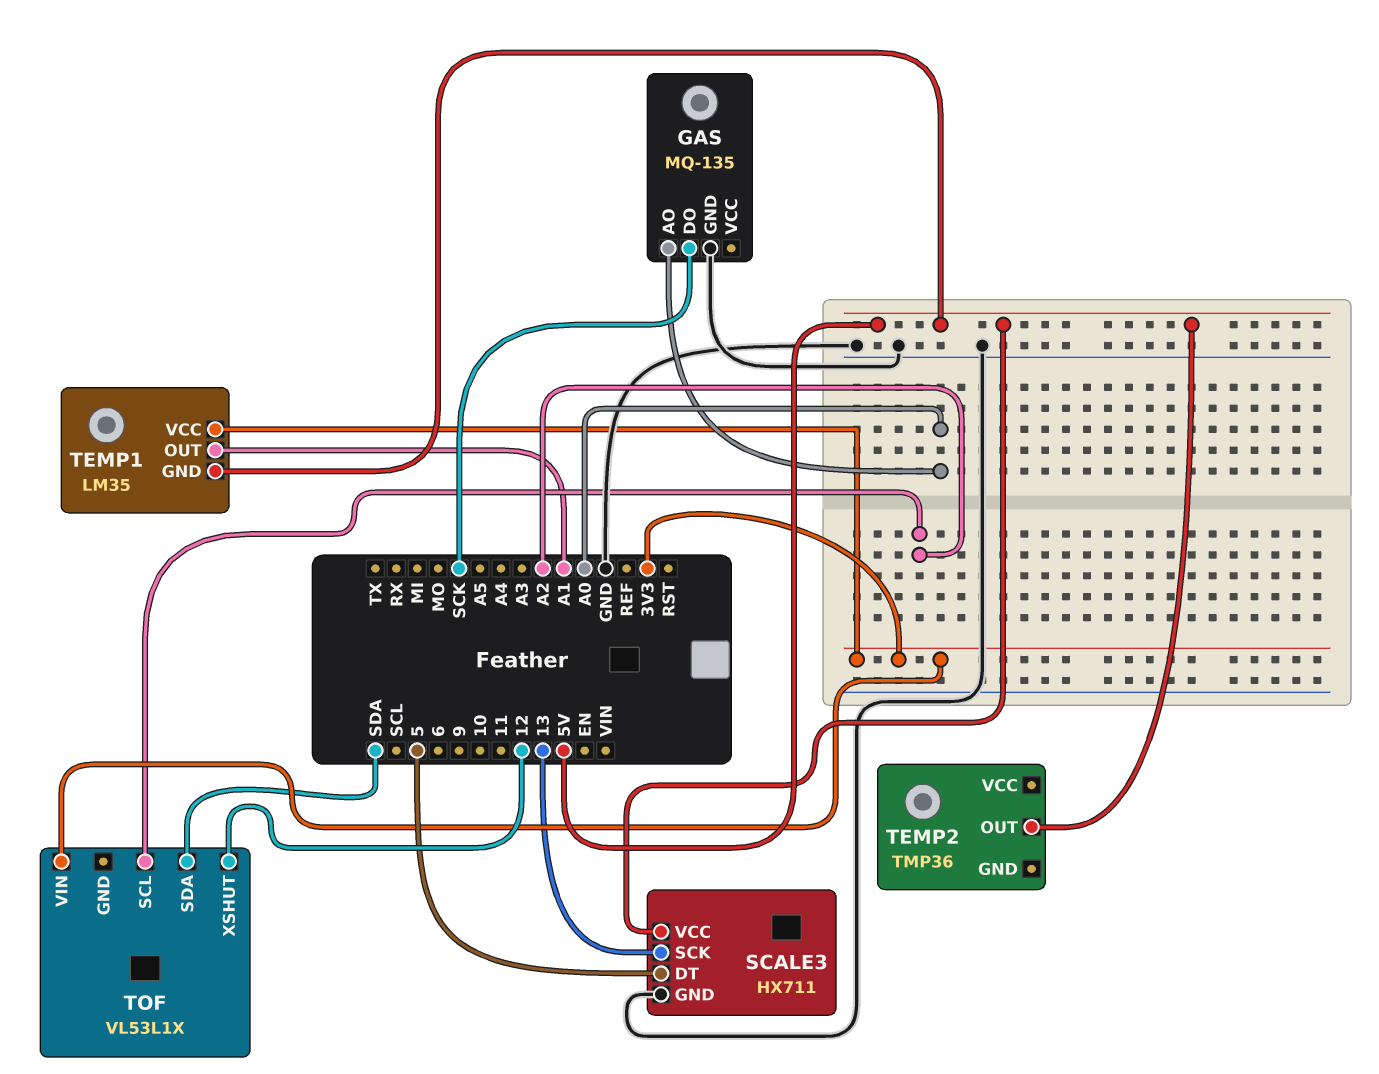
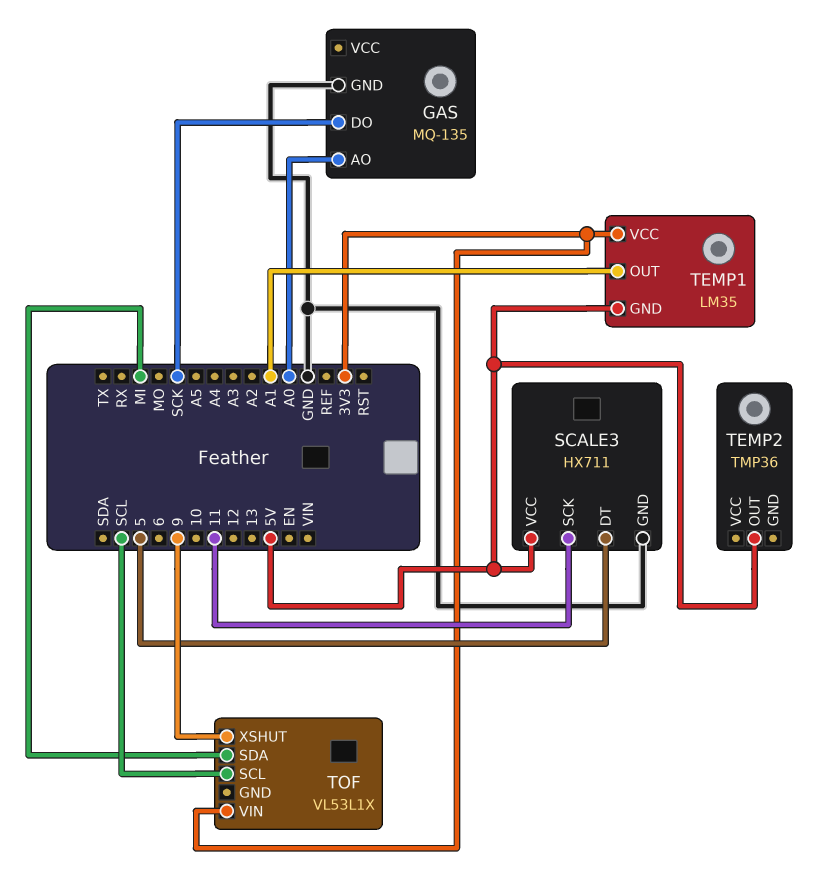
SCALE3 pin SCK: 13 -> 11
TOF pin SCL: A2 -> SCL
TOF pin SDA: SDA -> MI
TOF pin XSHUT: 12 -> 9

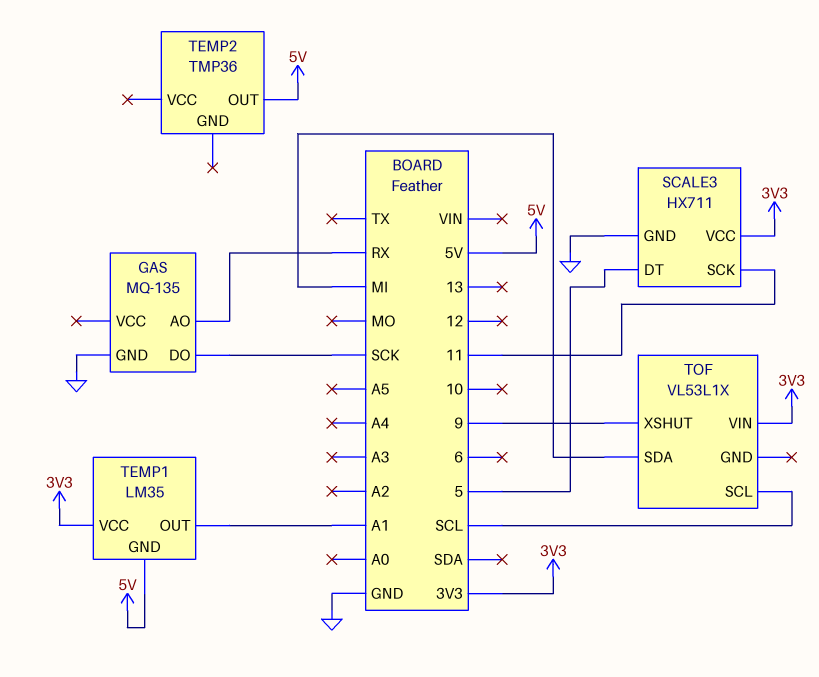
GAS pin AO: A0 -> RX
SCALE3 pin VCC: 5V -> 3V3

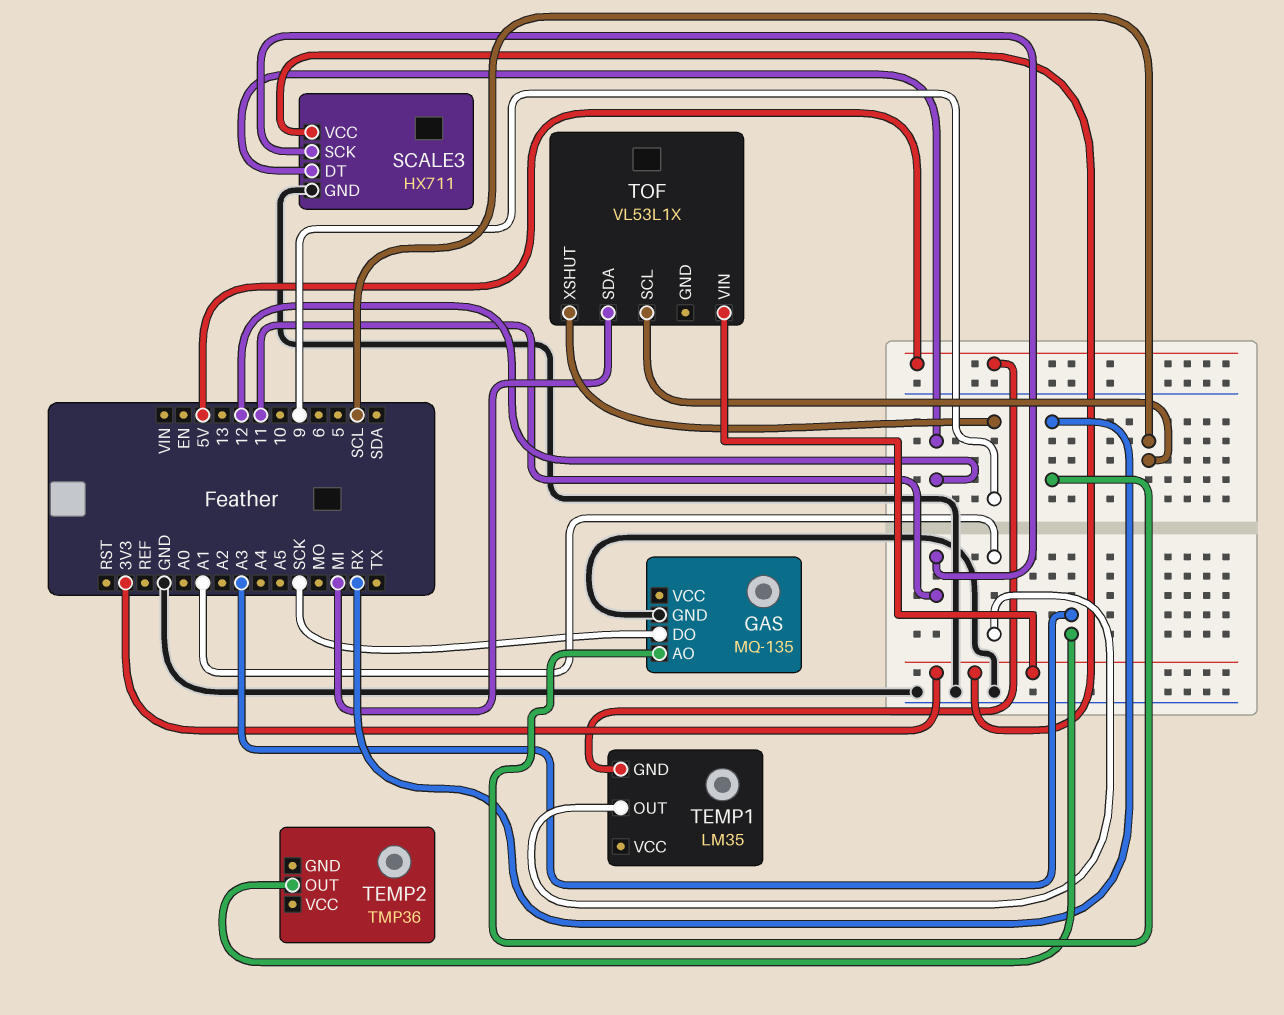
SCALE3 pin DT: 5 -> 12
TEMP1 pin VCC: 3V3 -> none
TEMP2 pin OUT: 5V -> A3

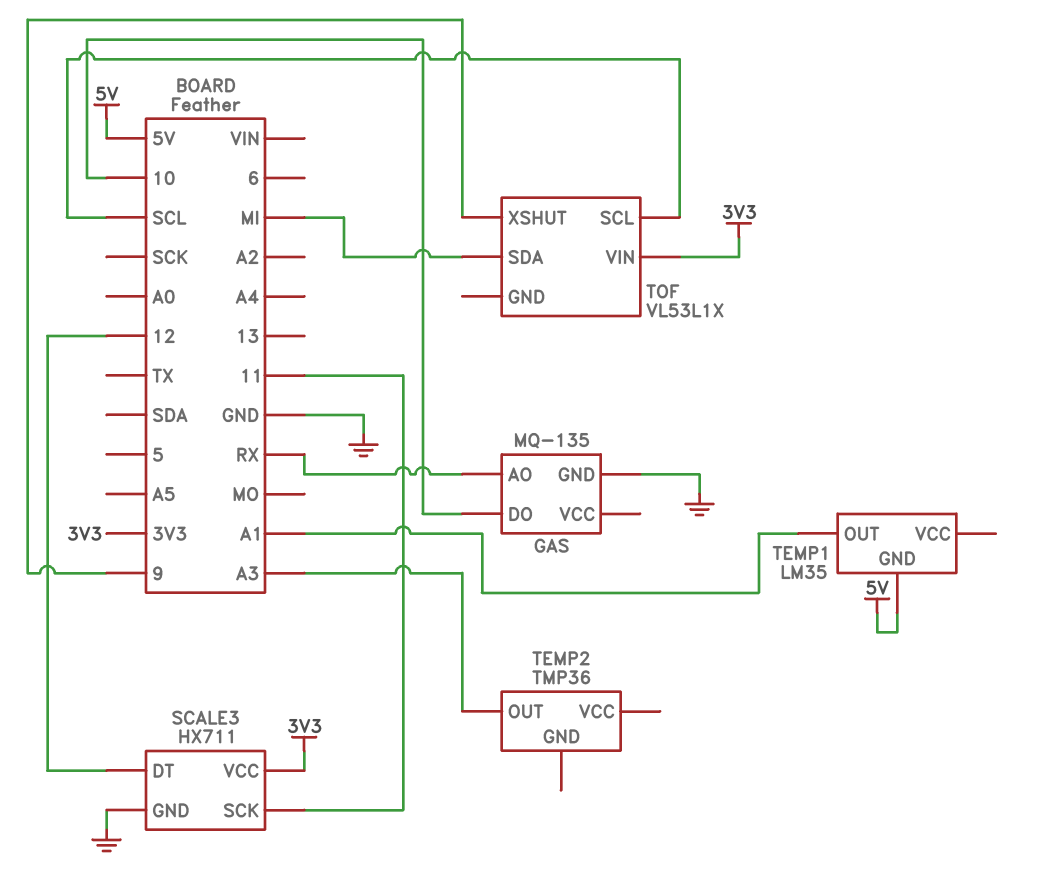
GAS pin DO: SCK -> 10

